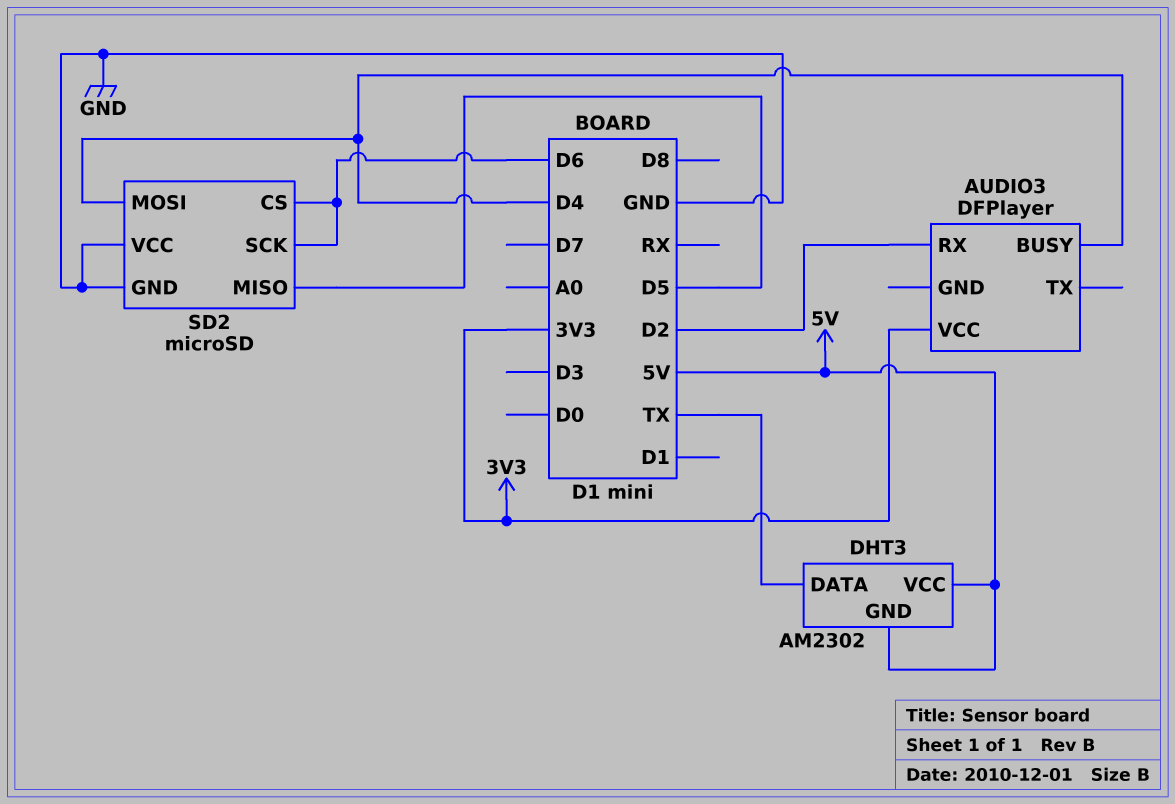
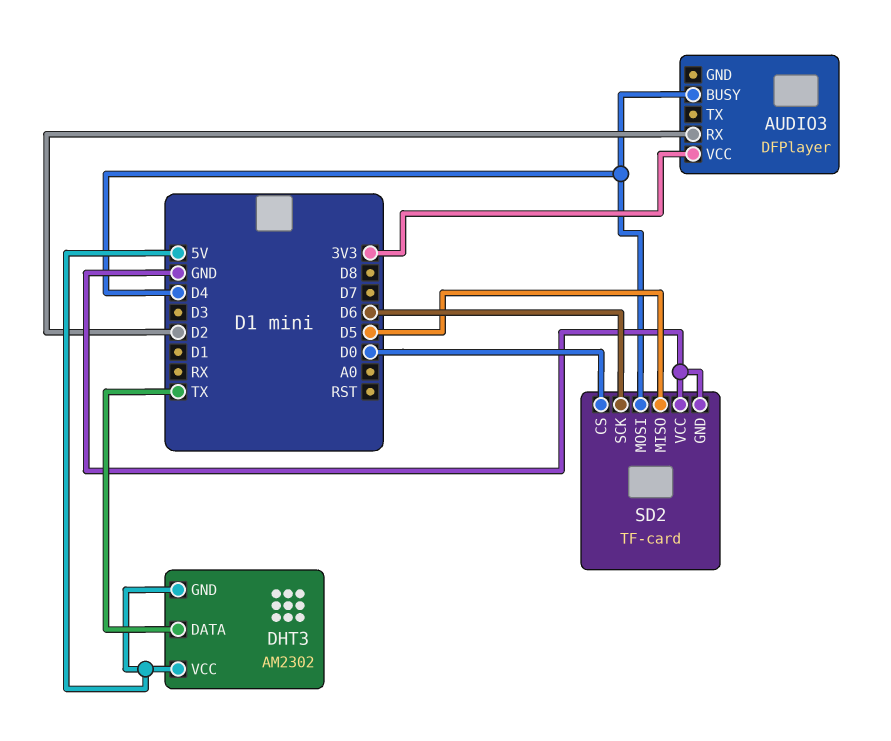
SD2: microSD -> TF-card
SD2 pin CS: D6 -> D0

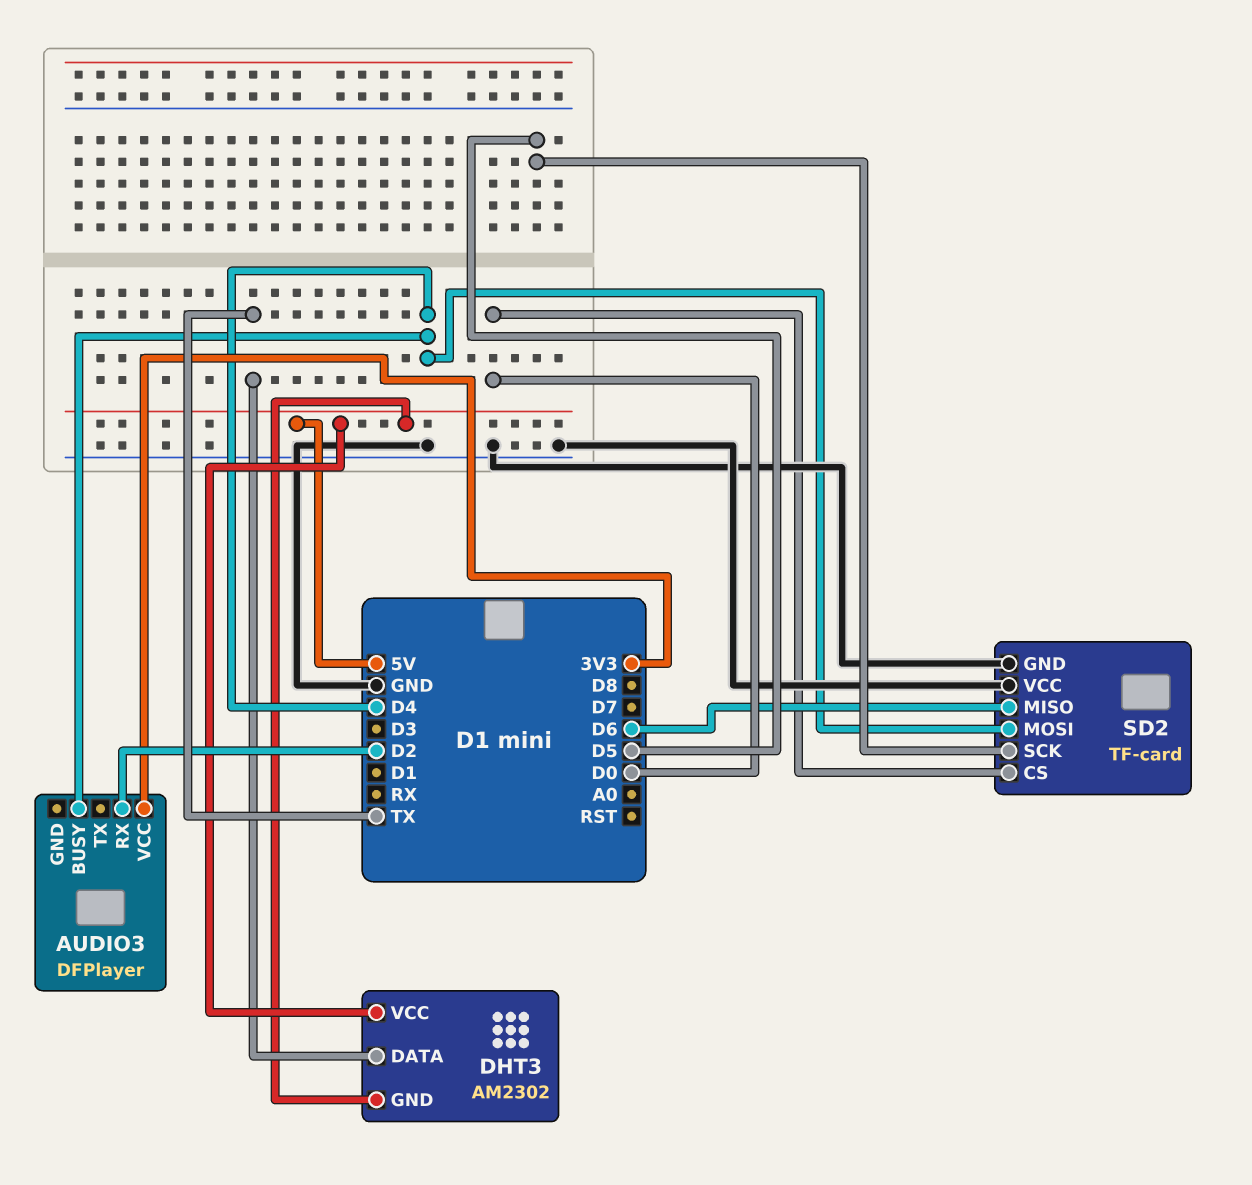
SD2 pin MISO: D5 -> D6
SD2 pin SCK: D6 -> D5

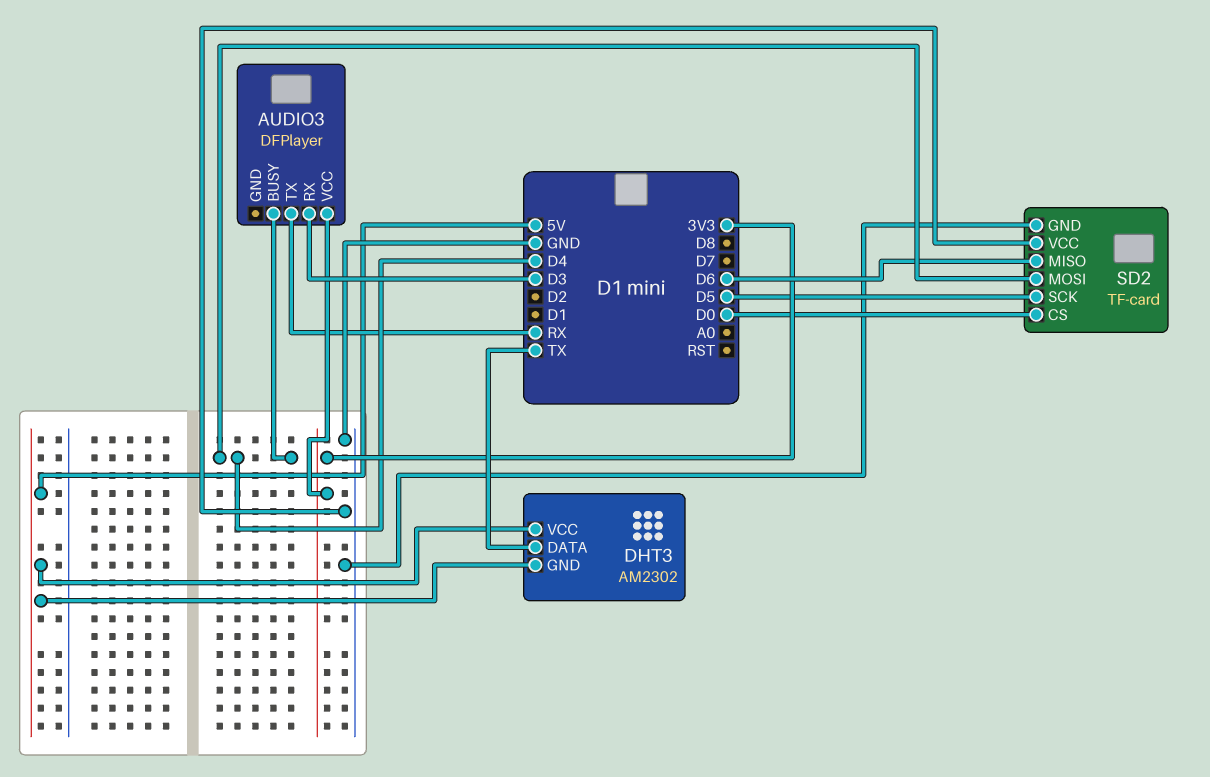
AUDIO3 pin RX: D2 -> D3
AUDIO3 pin TX: none -> RX

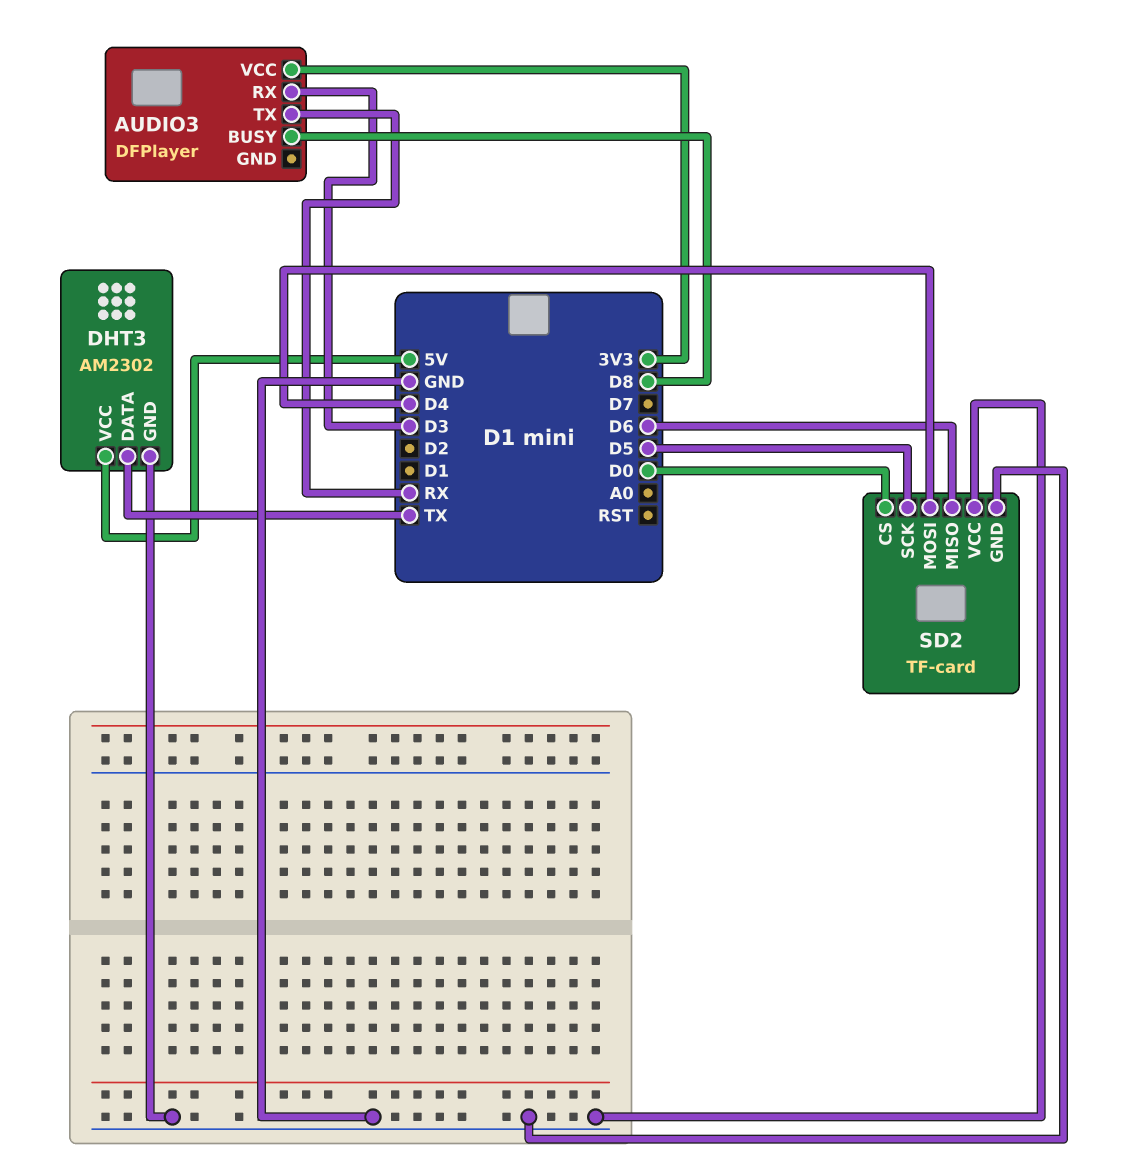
AUDIO3 pin BUSY: D4 -> D8
DHT3 pin GND: 5V -> GND

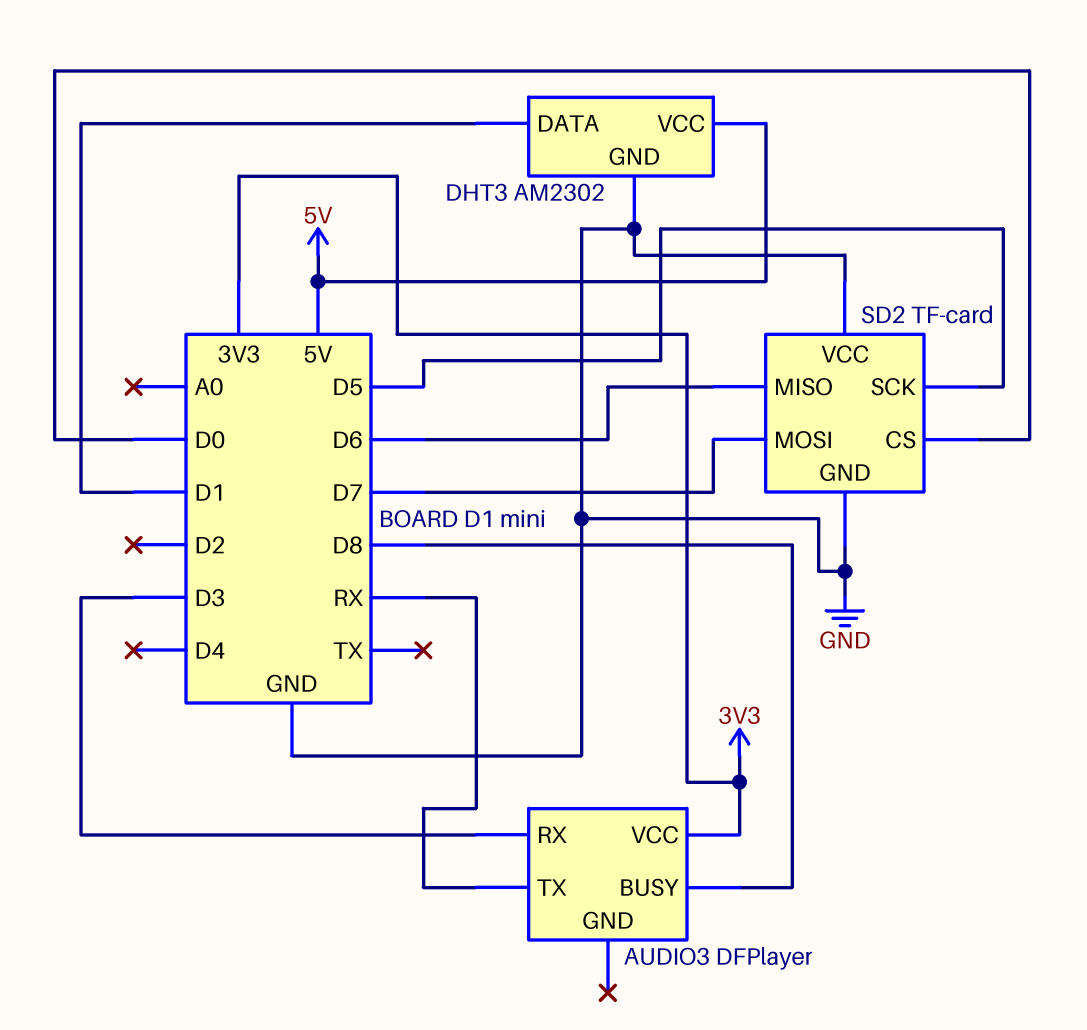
DHT3 pin DATA: TX -> D1
SD2 pin MOSI: D4 -> D7

